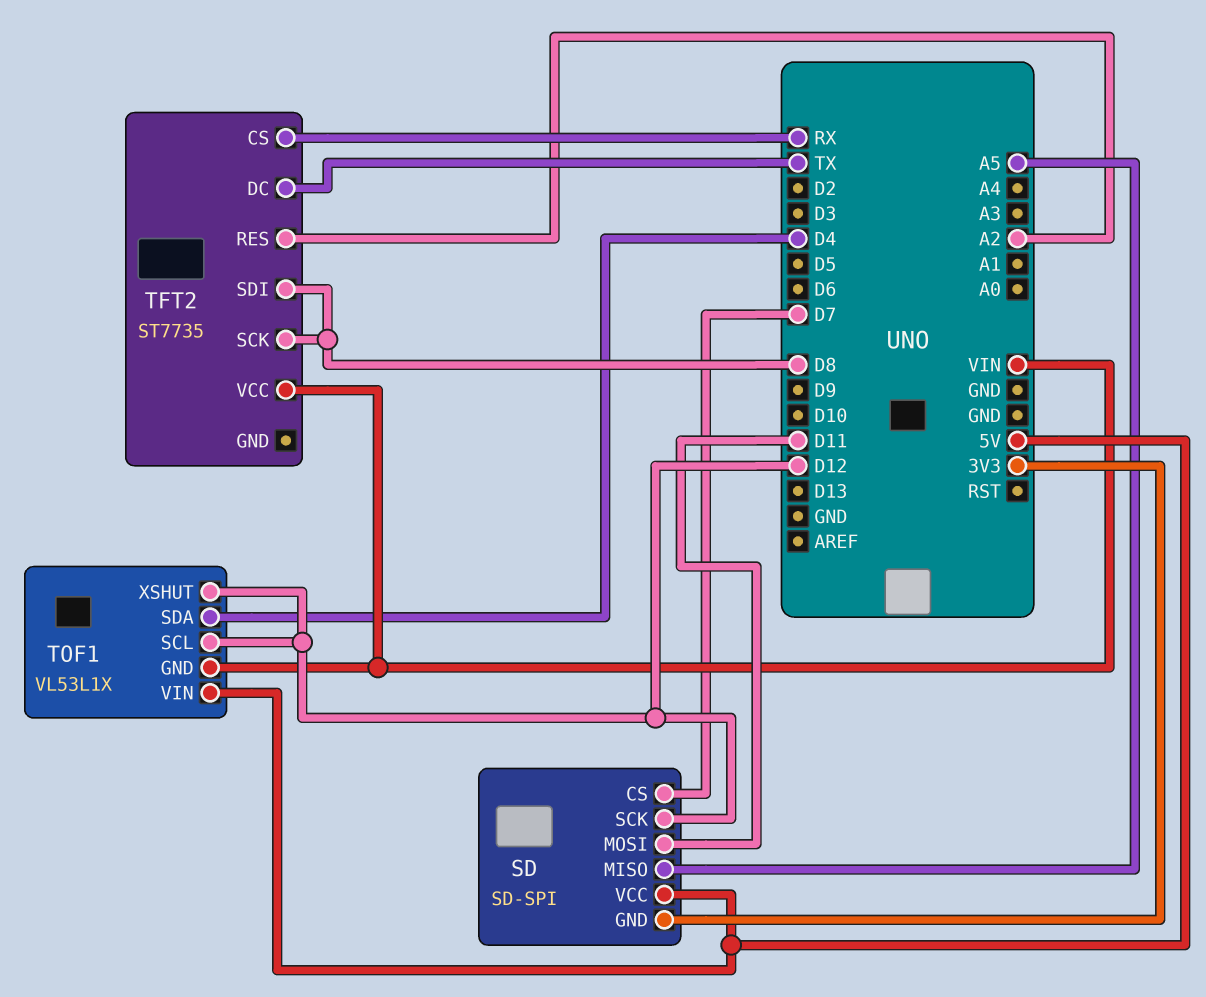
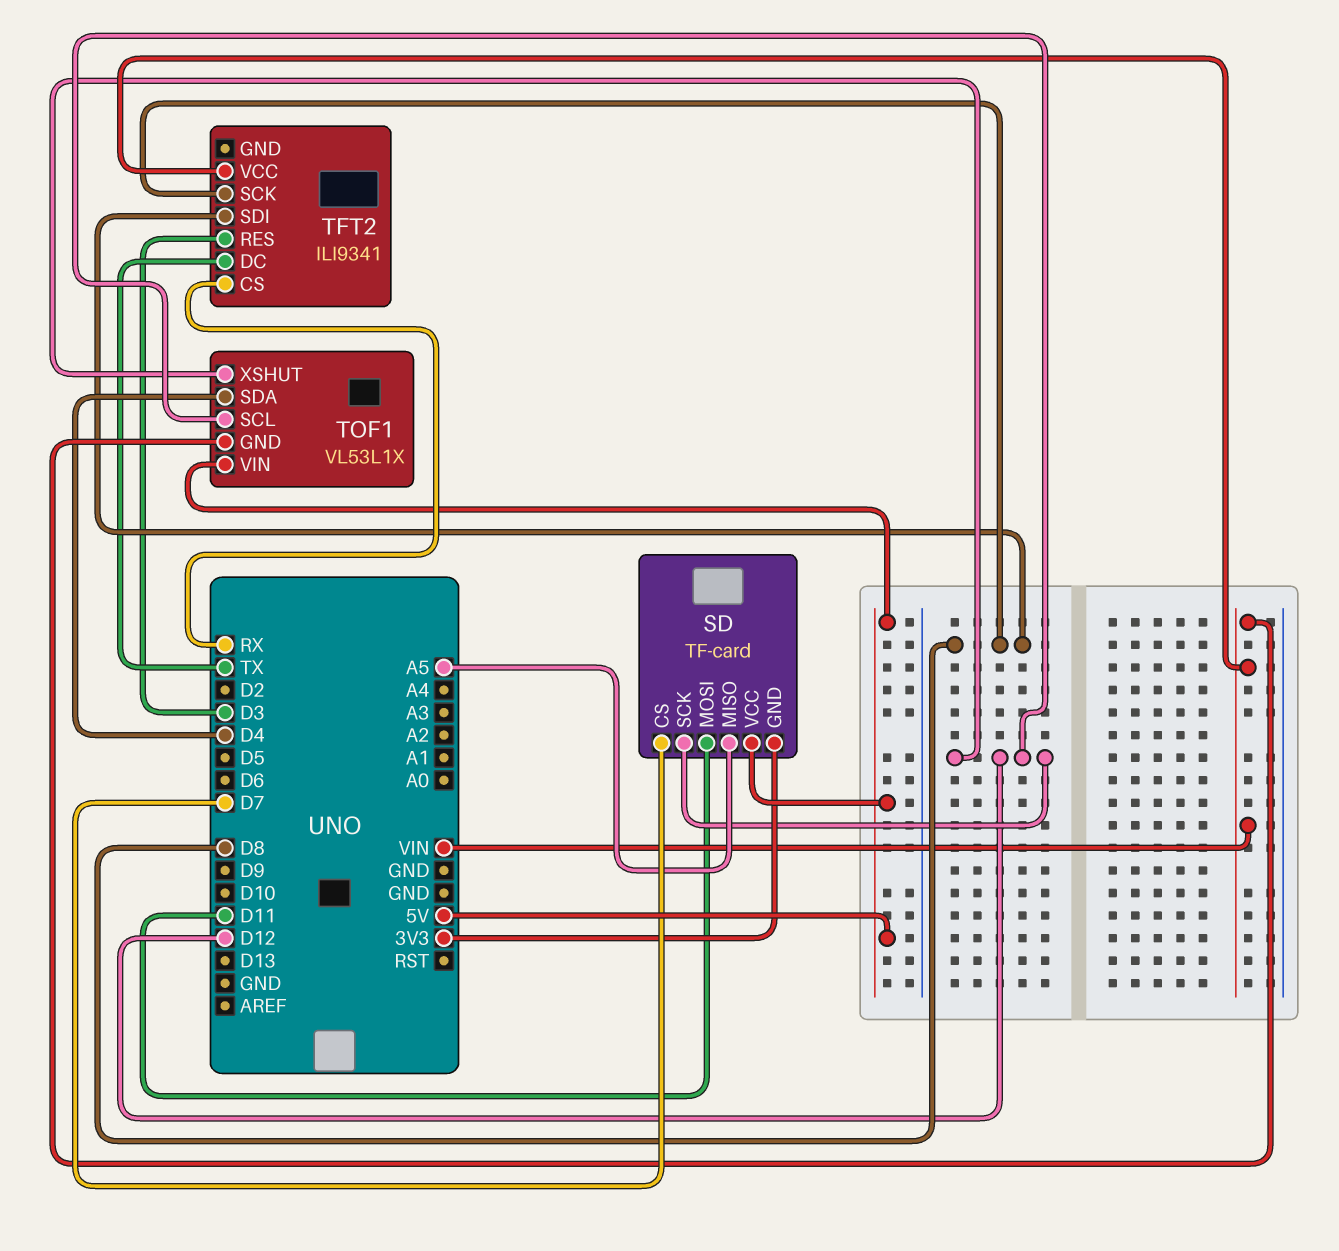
SD: SD-SPI -> TF-card
TFT2: ST7735 -> ILI9341
TFT2 pin RES: A2 -> D3

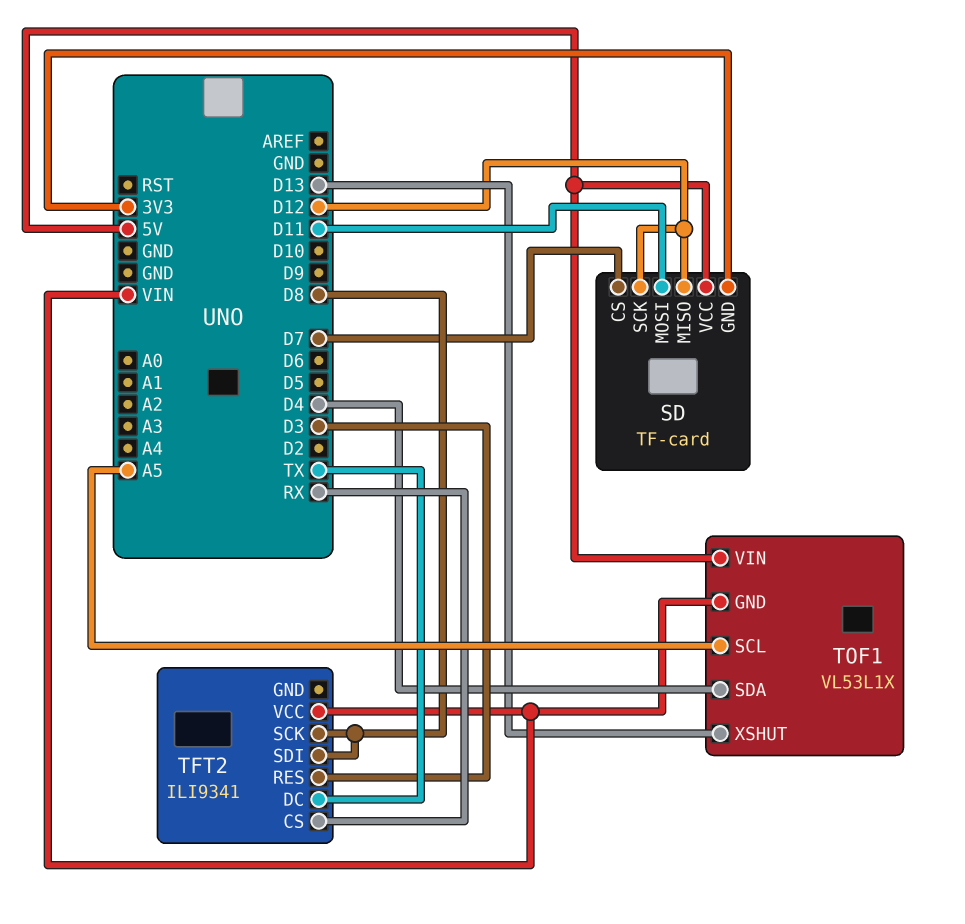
SD pin MISO: A5 -> D12
TOF1 pin SCL: D12 -> A5
TOF1 pin XSHUT: D12 -> D13

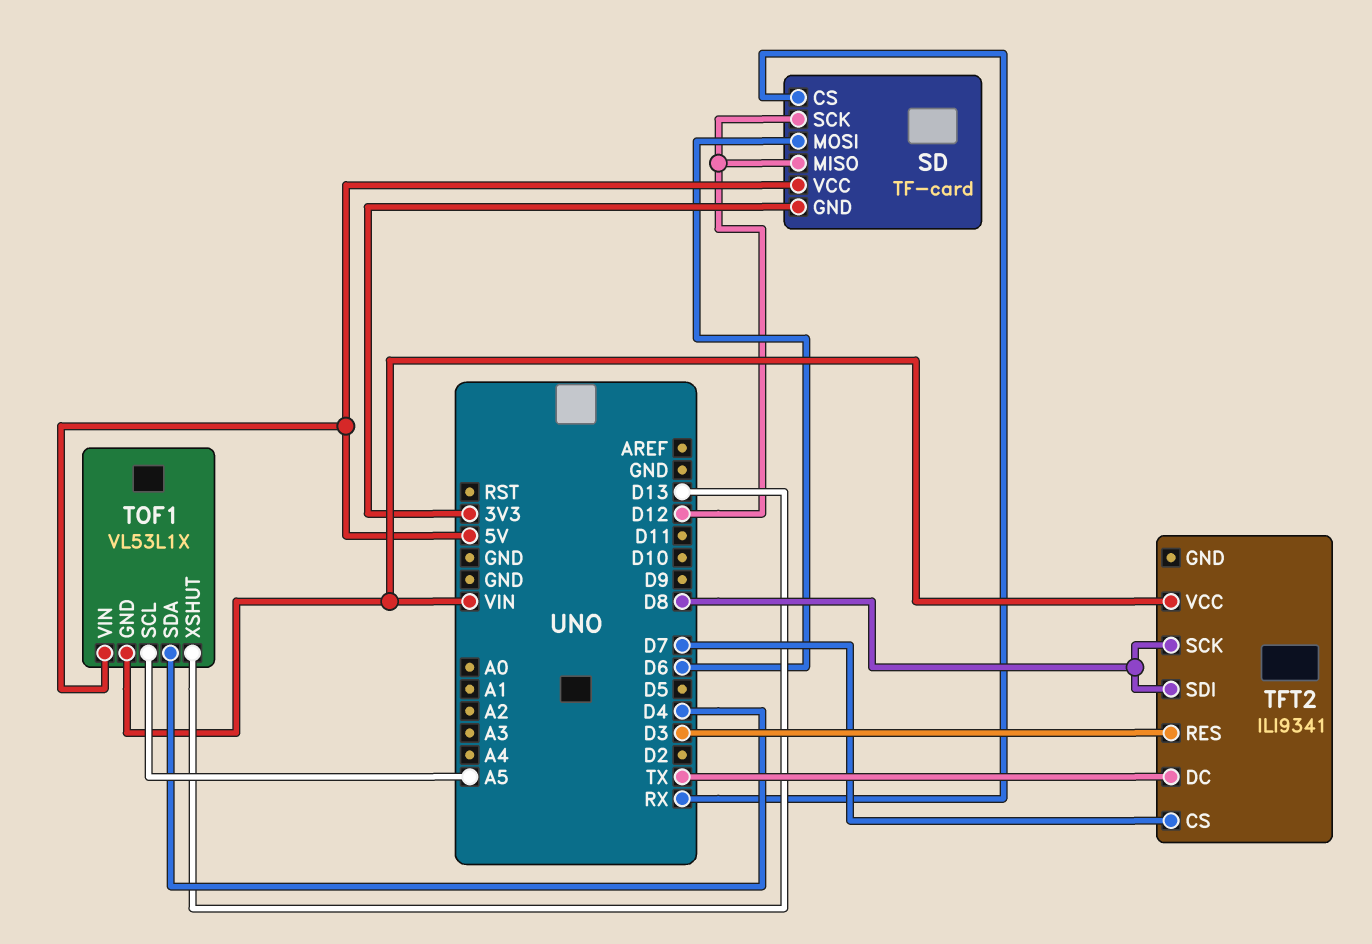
SD pin CS: D7 -> RX
SD pin MOSI: D11 -> D6
TFT2 pin CS: RX -> D7

